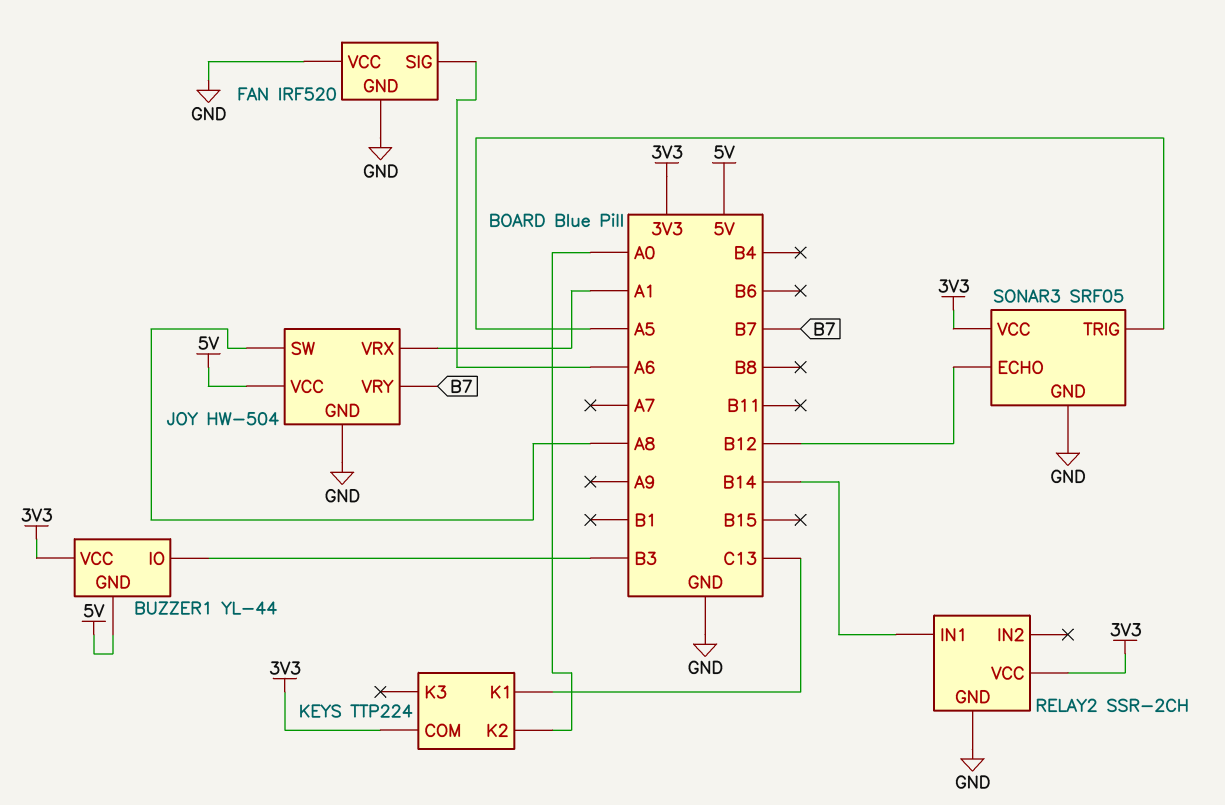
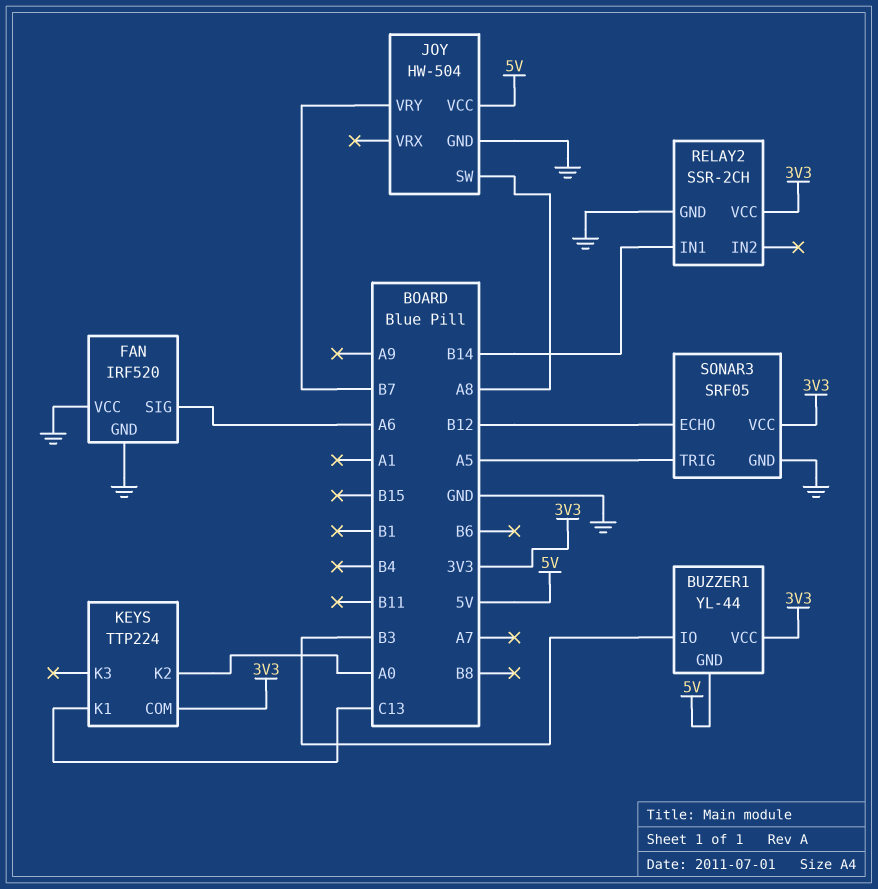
JOY pin VRX: A1 -> none

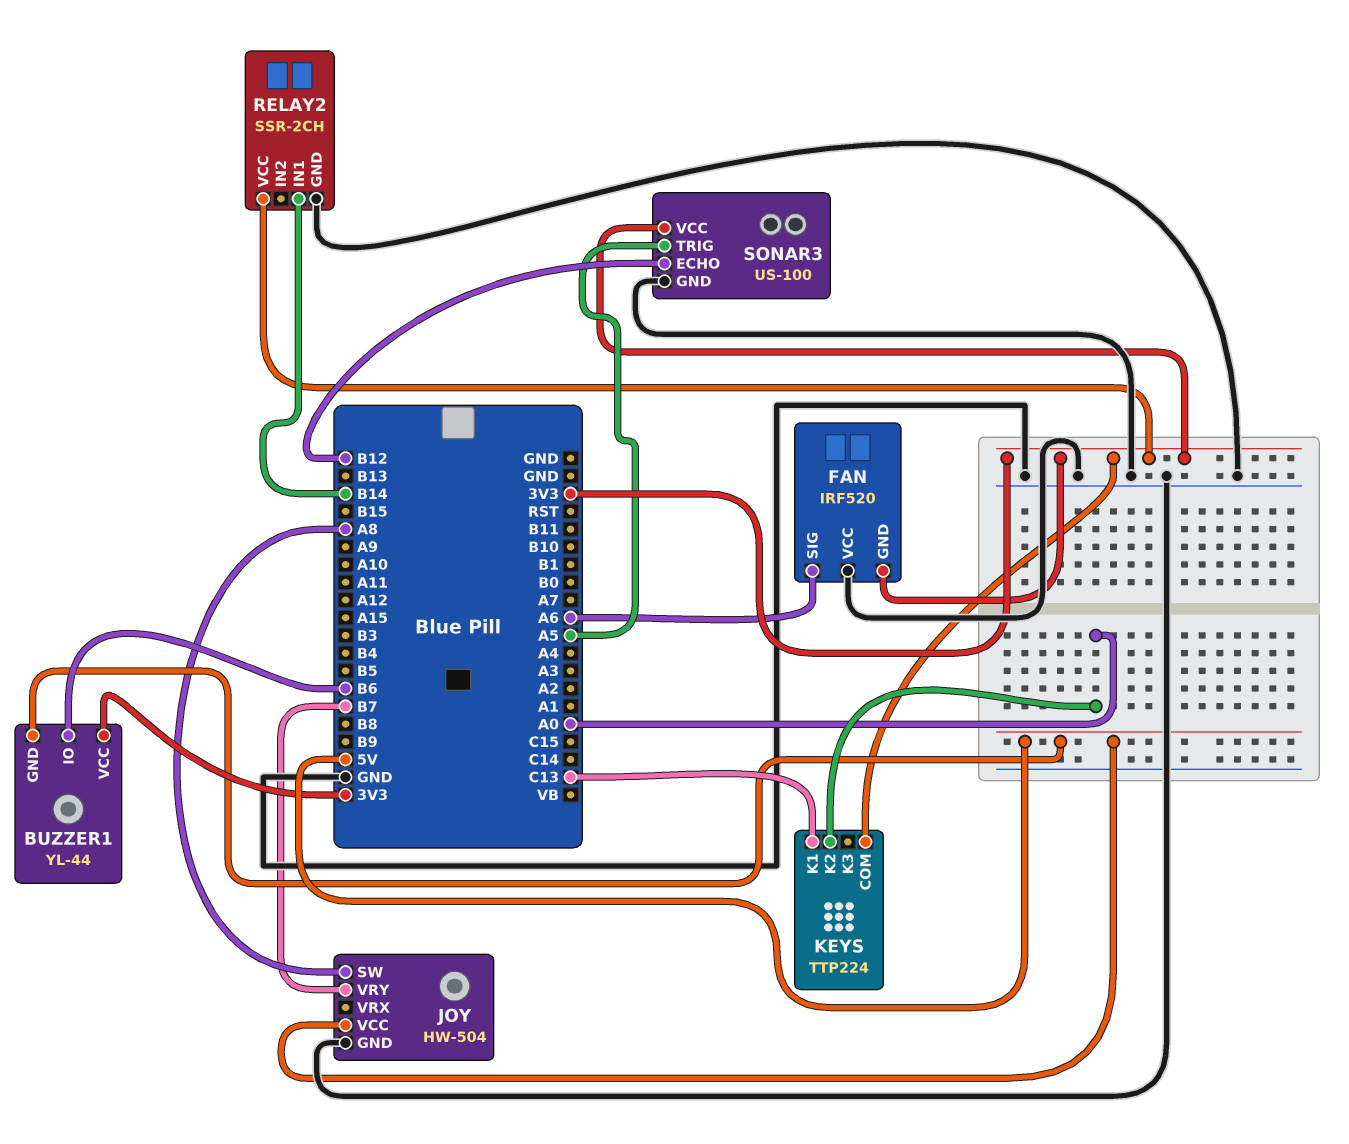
BUZZER1 pin IO: B3 -> B6
FAN pin GND: GND -> 3V3
SONAR3: SRF05 -> US-100

